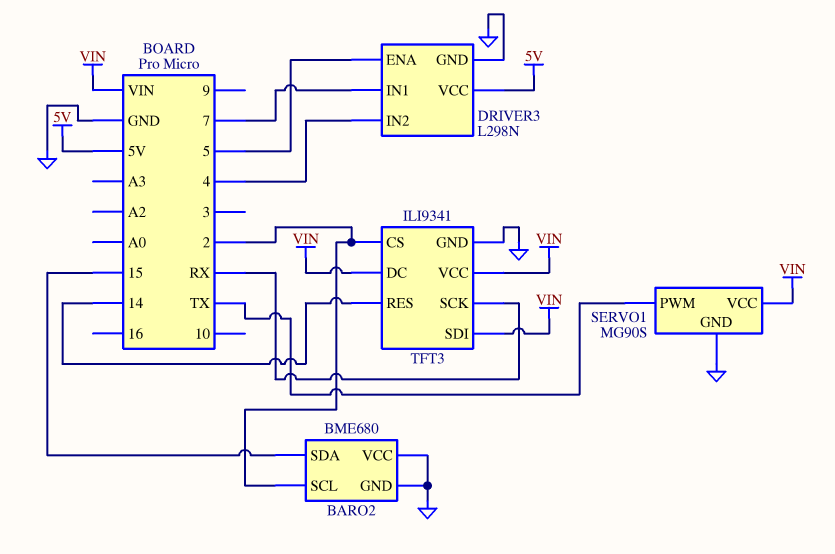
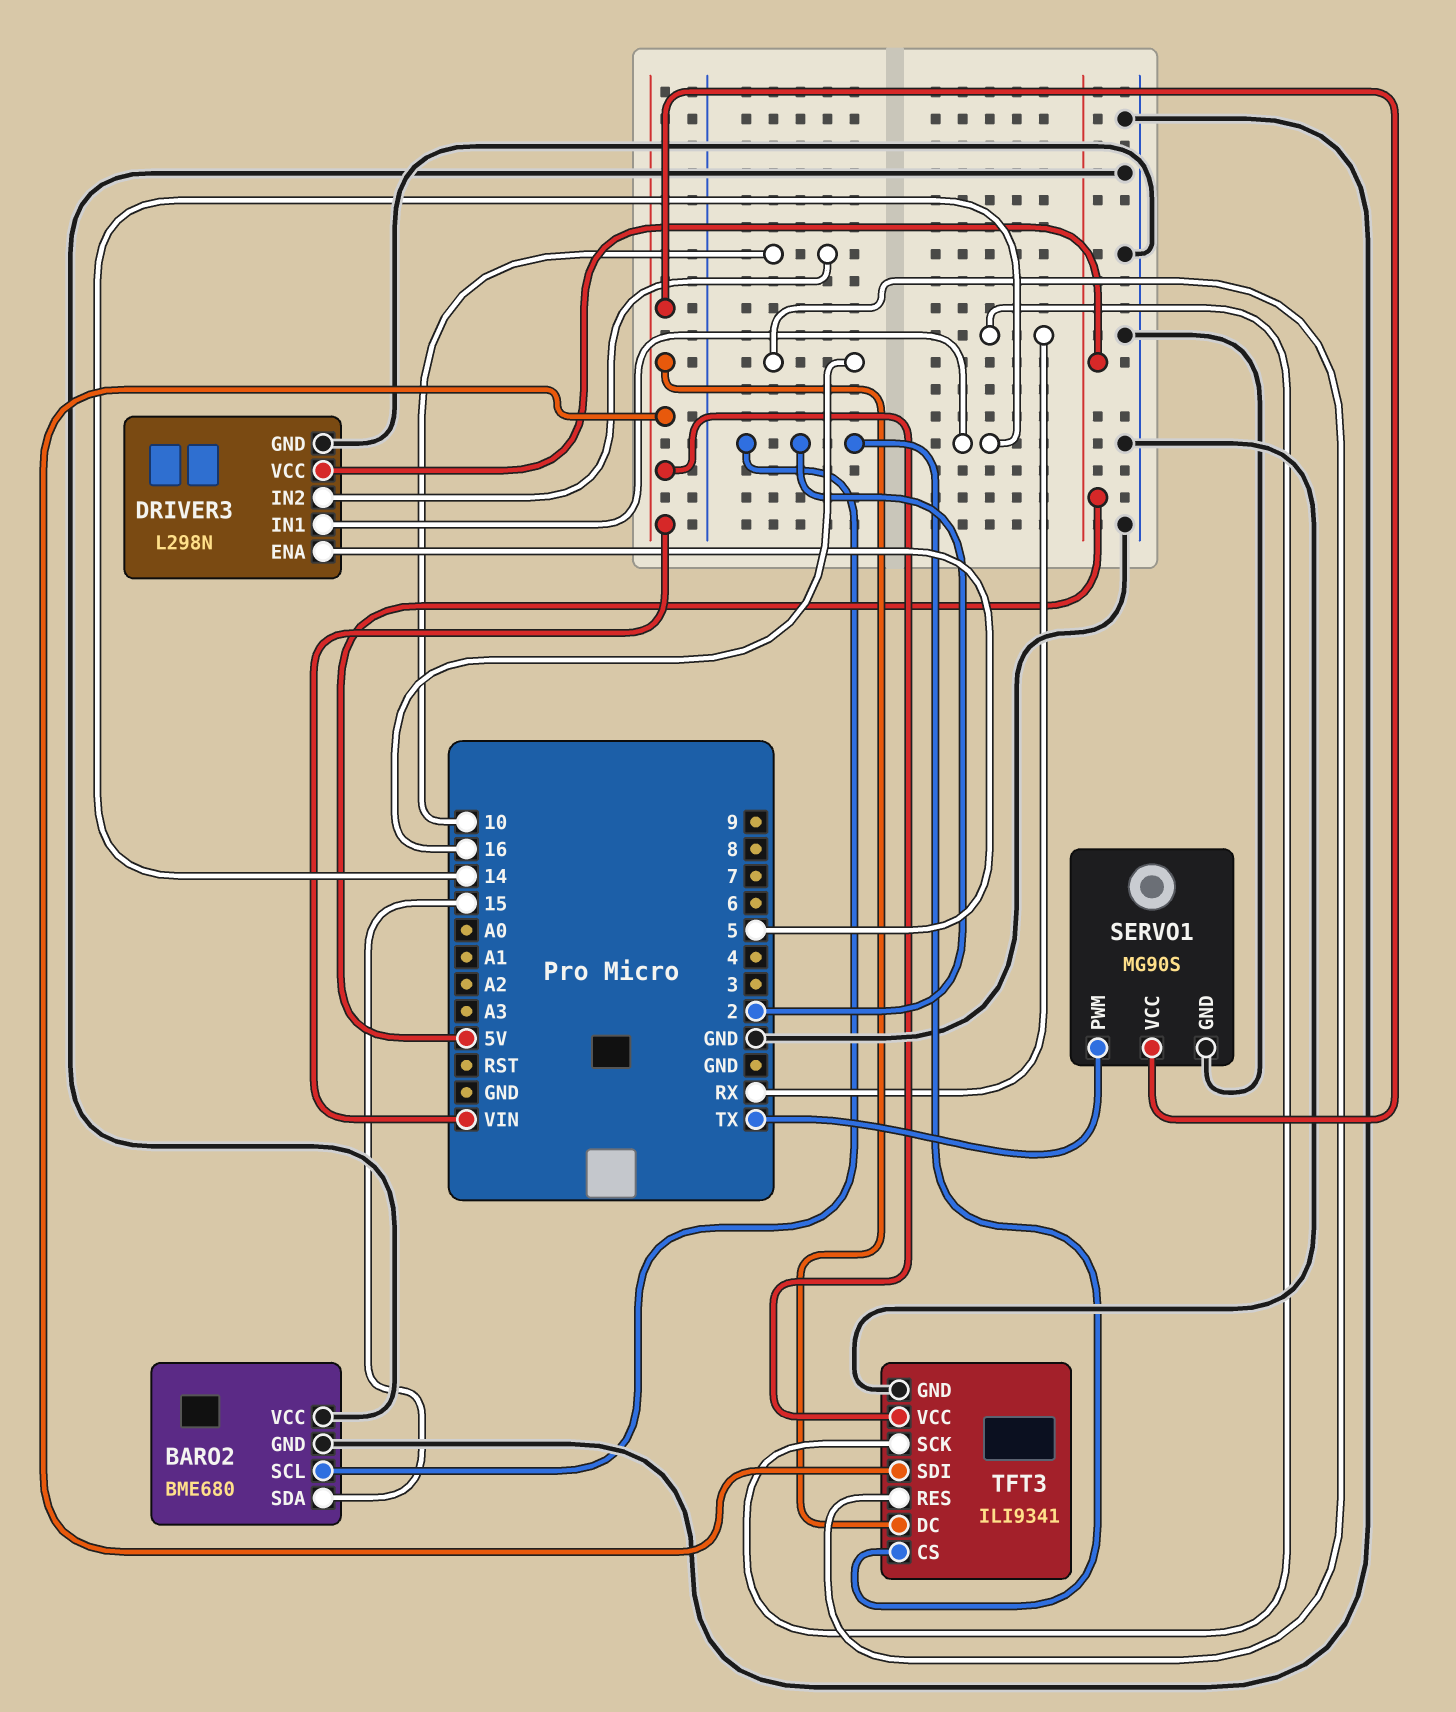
DRIVER3 pin IN1: 7 -> 14
DRIVER3 pin IN2: 4 -> 10
TFT3 pin RES: 14 -> 16

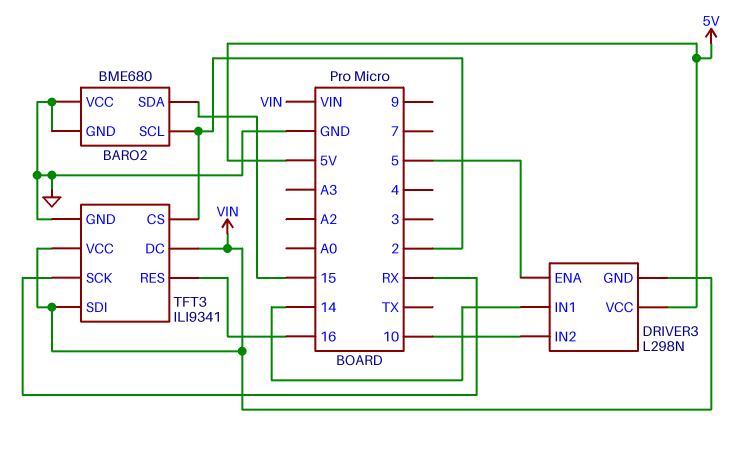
DRIVER3 pin GND: GND -> VIN
SERVO1: MG90S -> none
SERVO1 pin GND: GND -> none
SERVO1 pin PWM: TX -> none
SERVO1 pin VCC: VIN -> none

